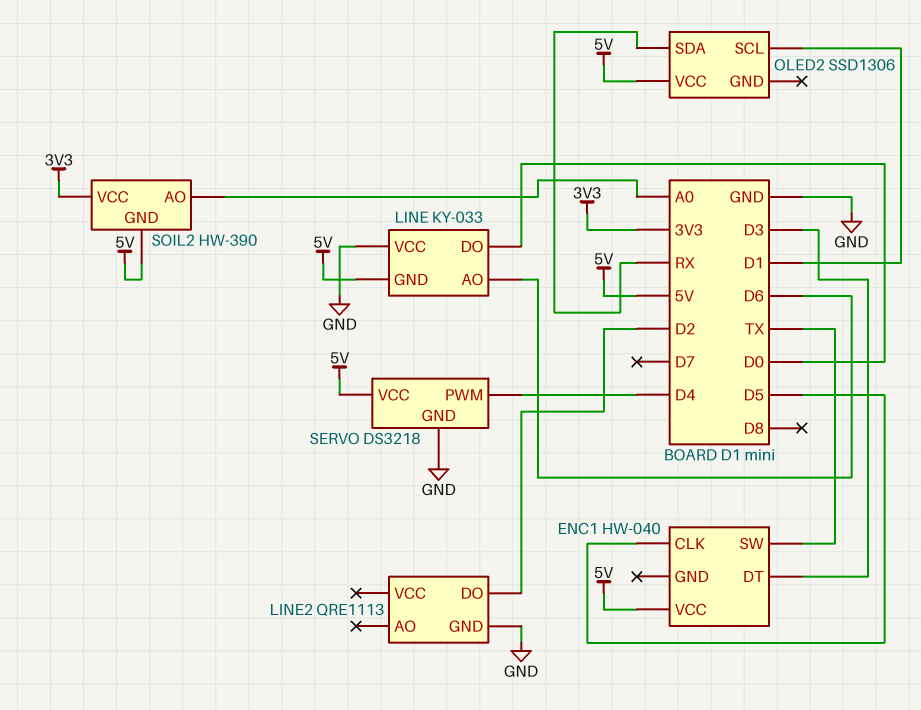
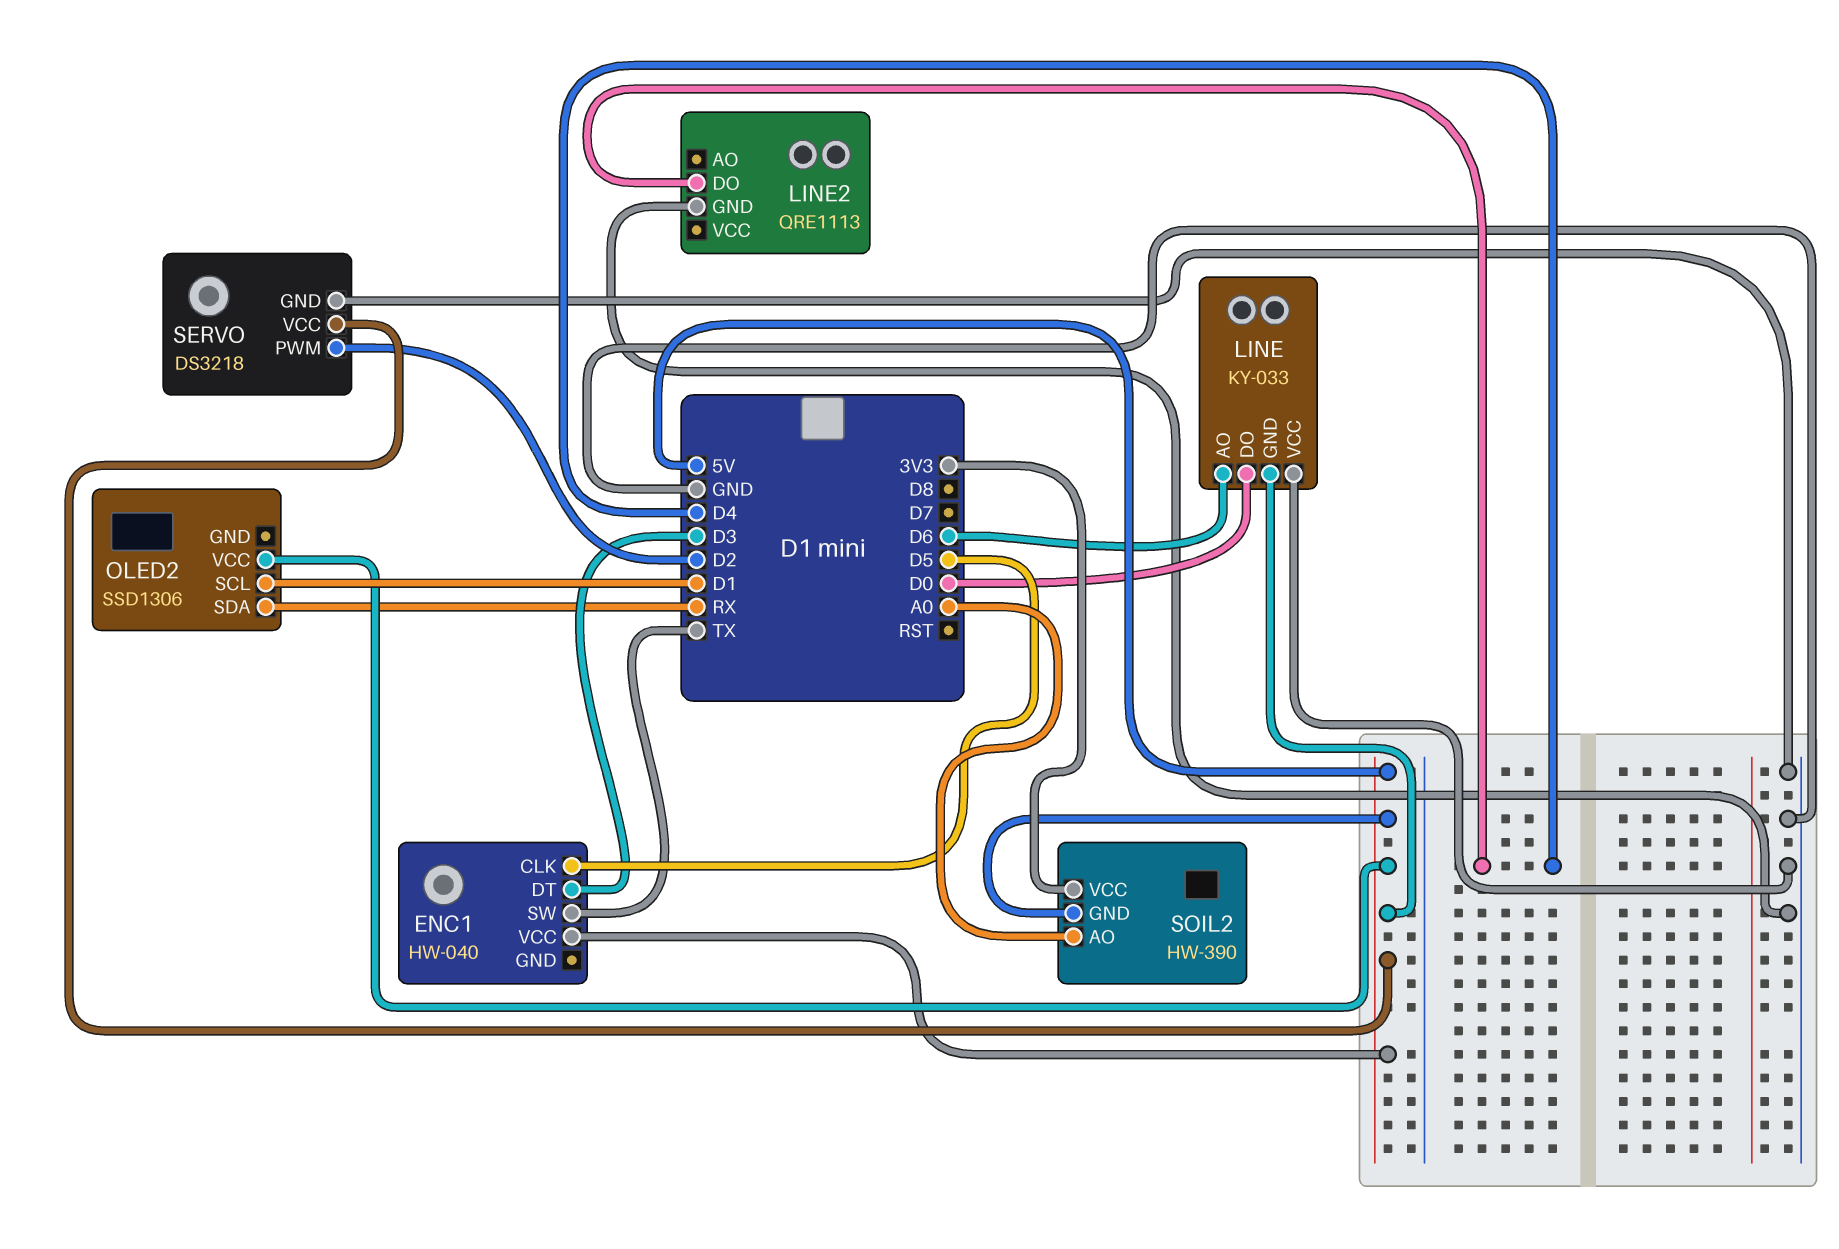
LINE2 pin DO: D2 -> D4
SERVO pin PWM: D4 -> D2

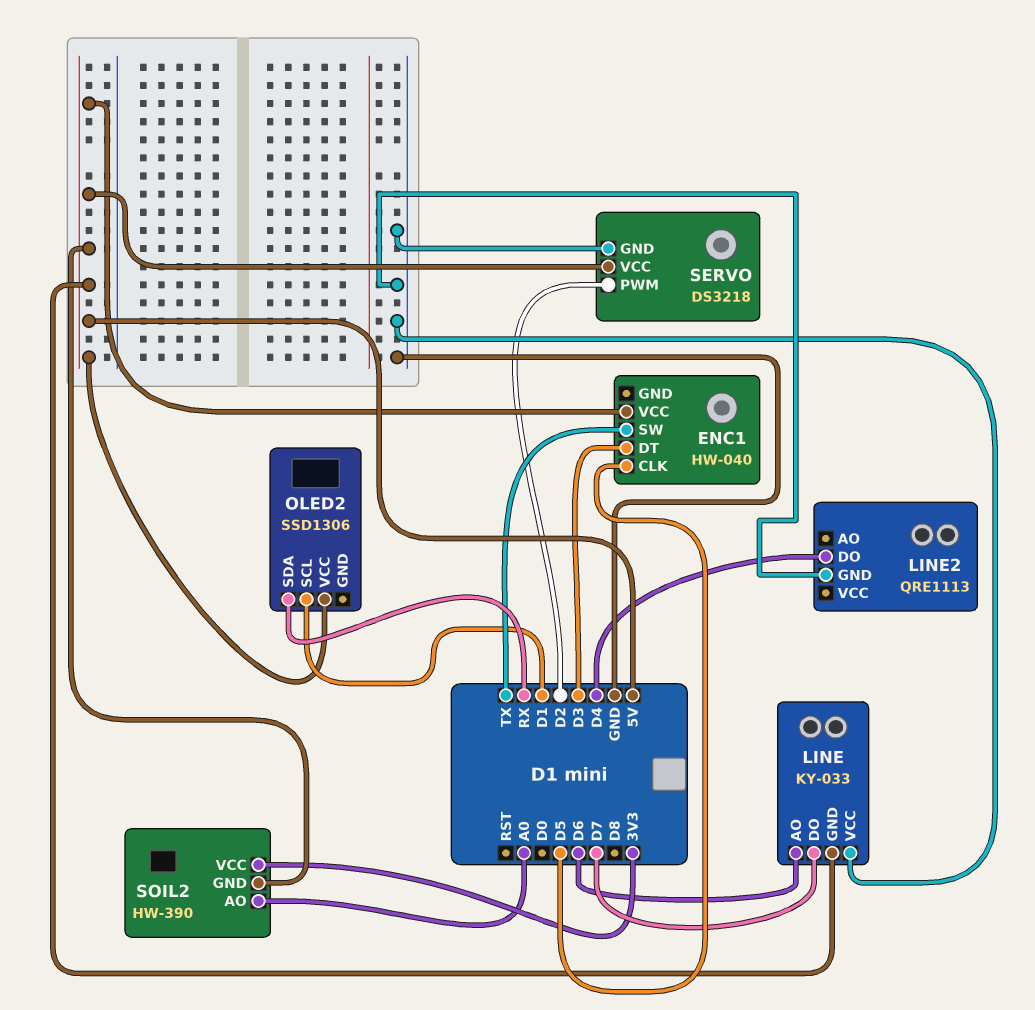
LINE pin DO: D0 -> D7

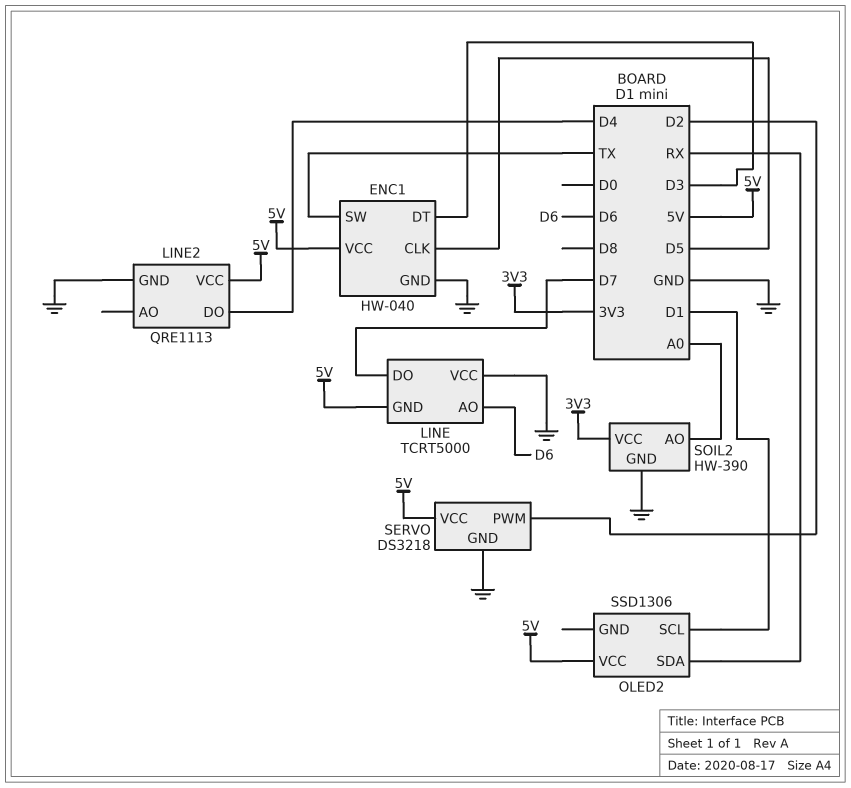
ENC1 pin GND: none -> GND
LINE: KY-033 -> TCRT5000
LINE2 pin VCC: none -> 5V
SOIL2 pin GND: 5V -> GND

